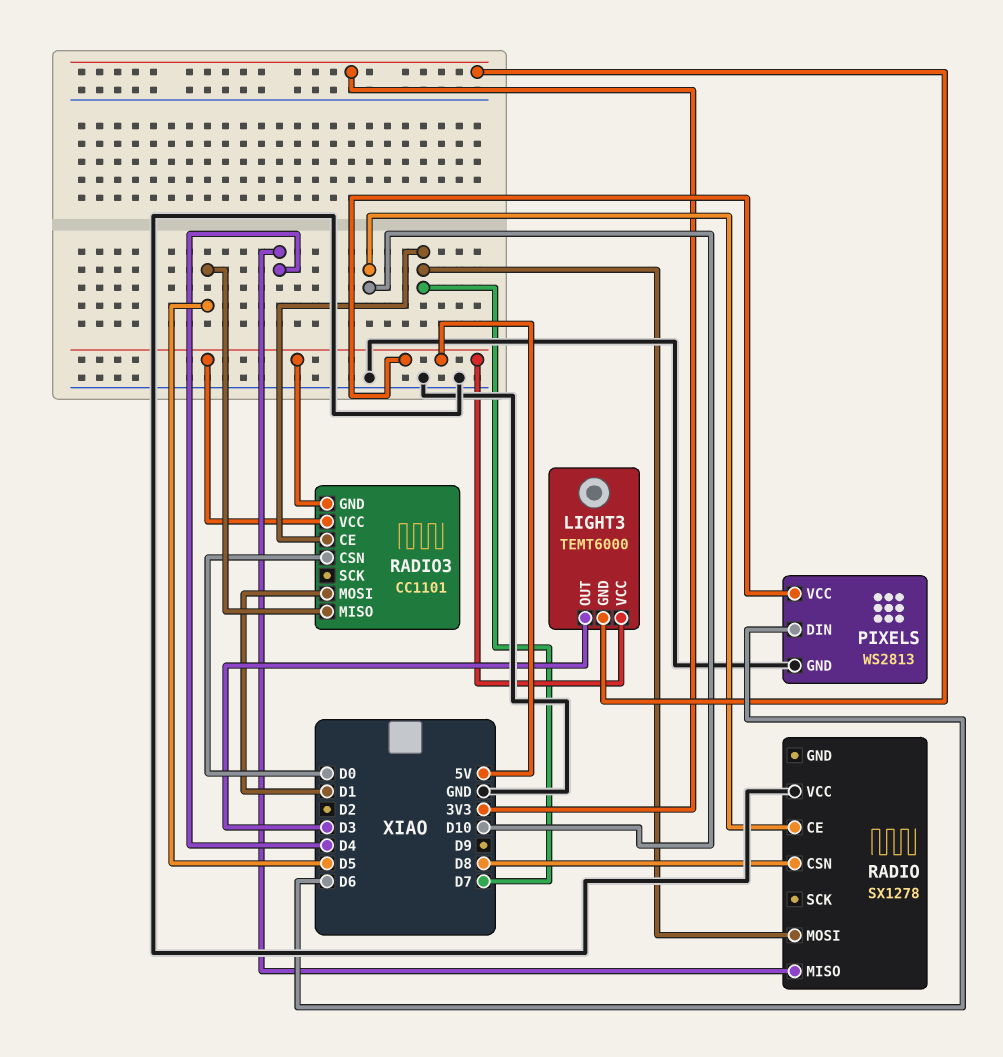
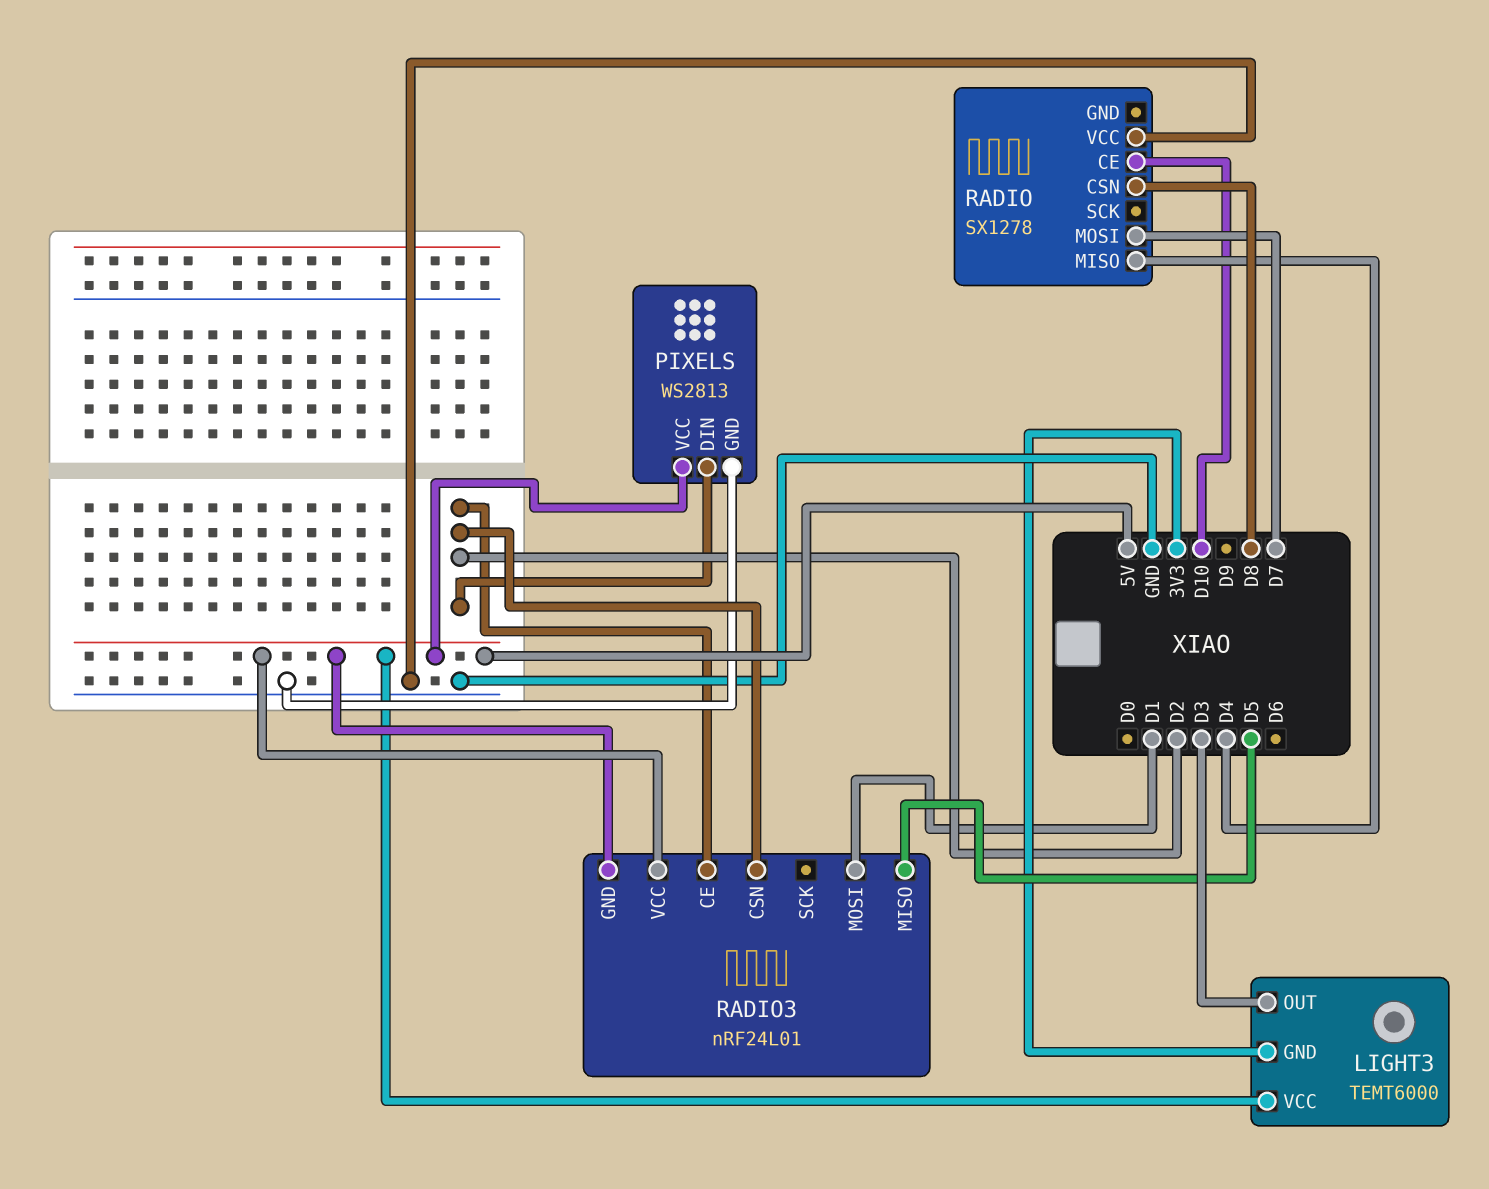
PIXELS pin DIN: D6 -> D2
RADIO3: CC1101 -> nRF24L01
RADIO3 pin CE: D7 -> D2
RADIO3 pin CSN: D0 -> D2

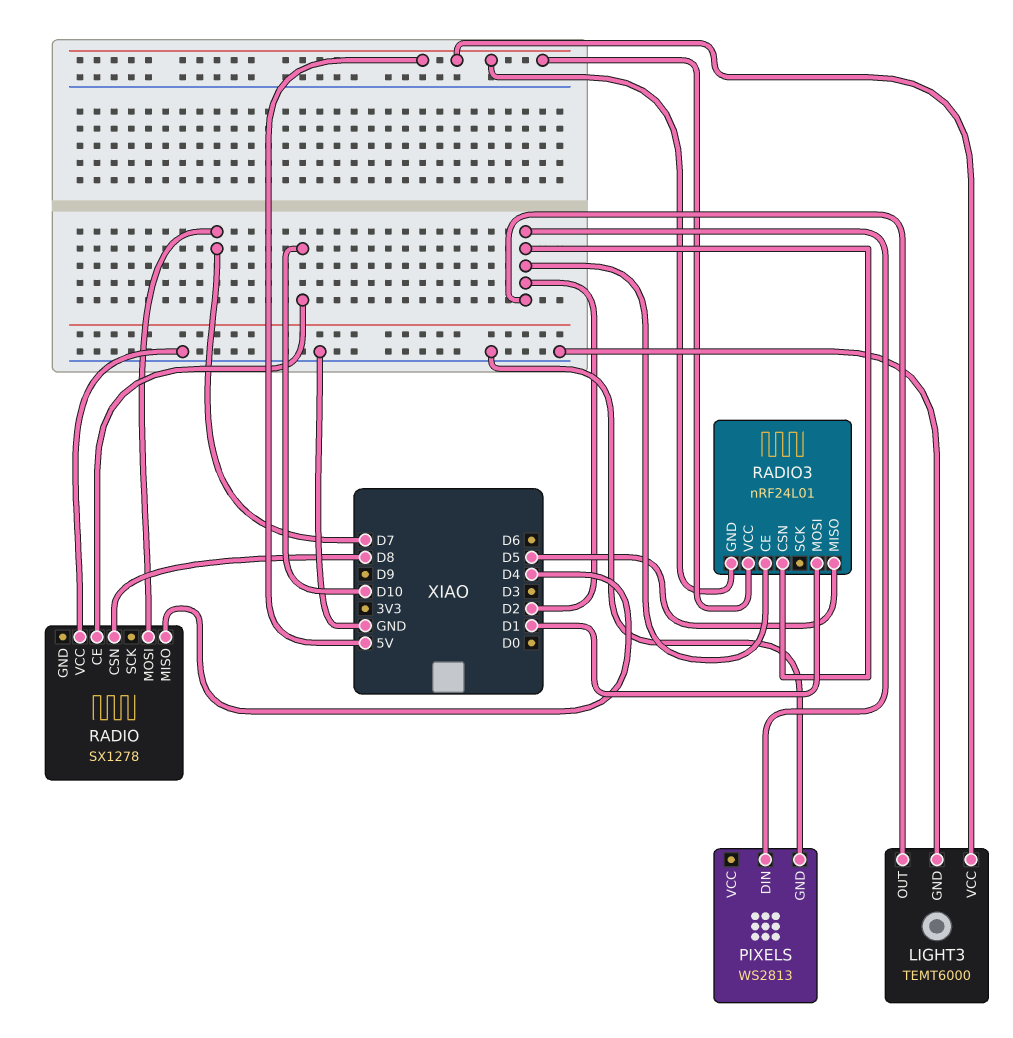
LIGHT3 pin GND: 3V3 -> GND
LIGHT3 pin OUT: D3 -> D2
PIXELS pin VCC: 5V -> none

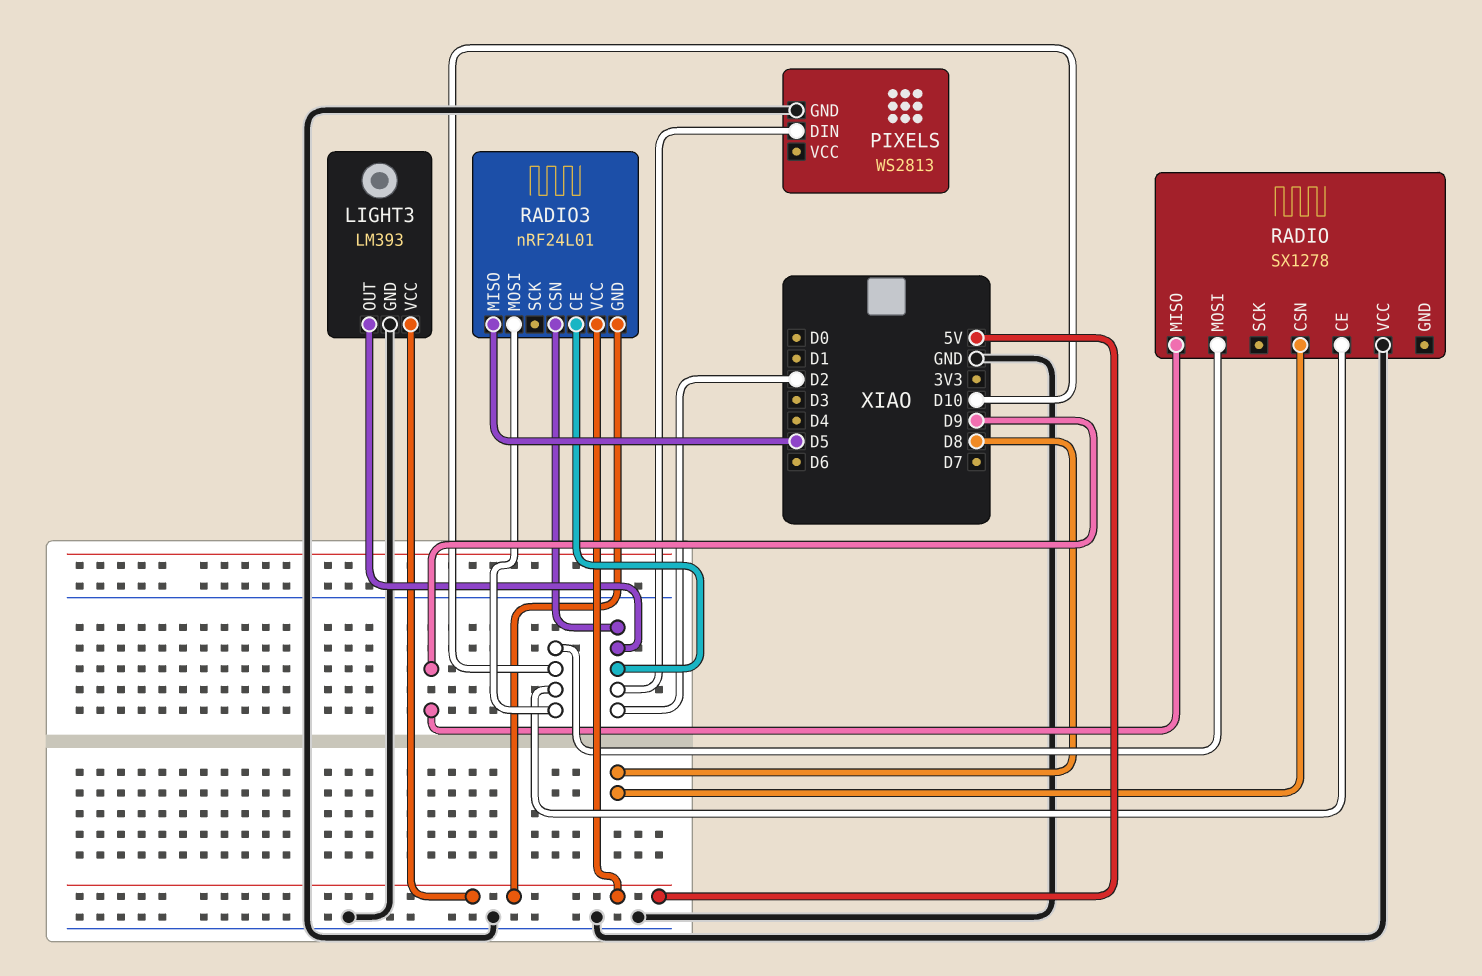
LIGHT3: TEMT6000 -> LM393
RADIO pin MISO: D4 -> D9
RADIO pin MOSI: D7 -> D10
RADIO3 pin MOSI: D1 -> D10

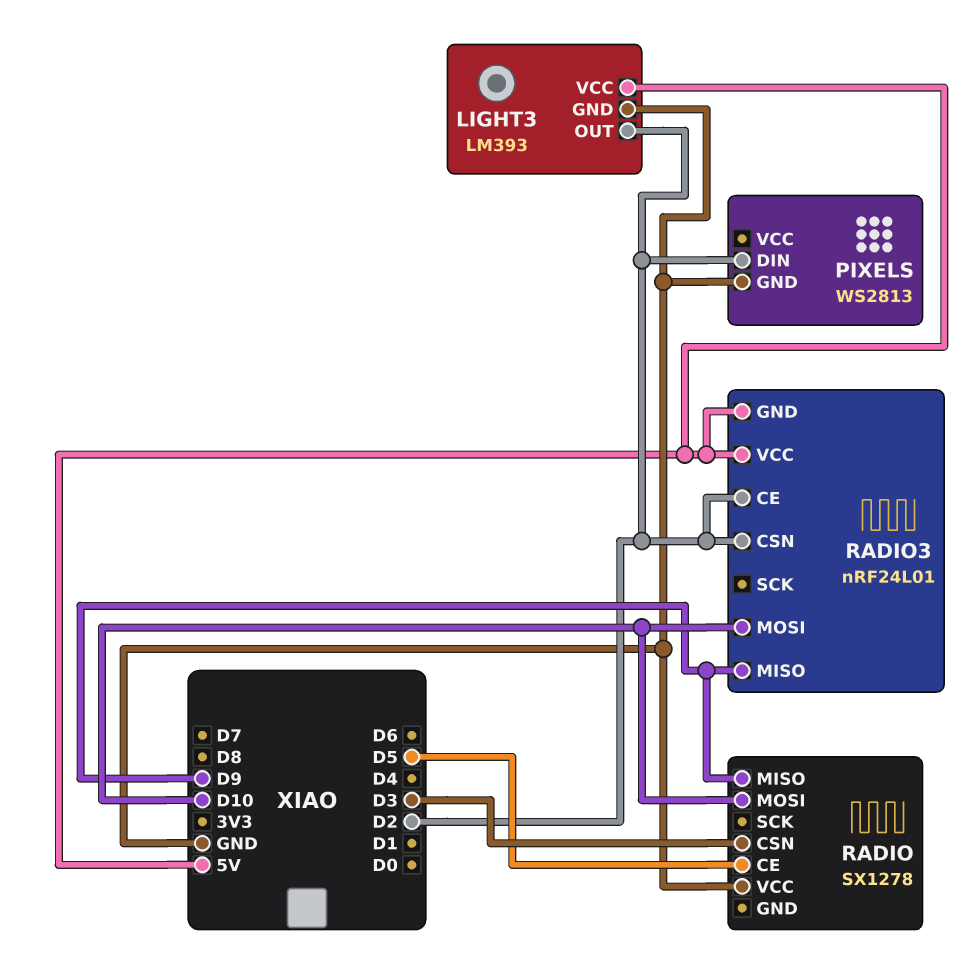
RADIO pin CE: D10 -> D5
RADIO pin CSN: D8 -> D3
RADIO3 pin MISO: D5 -> D9

